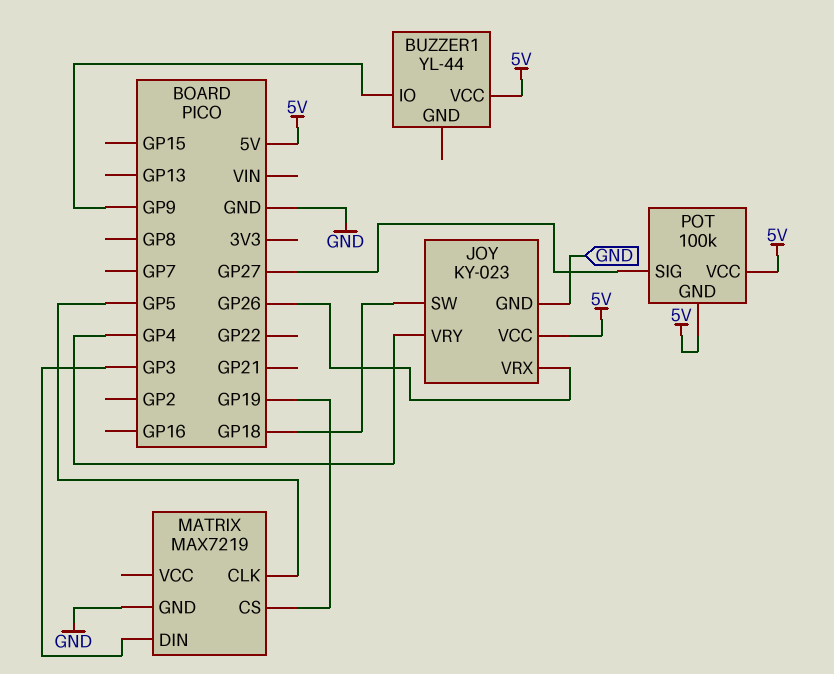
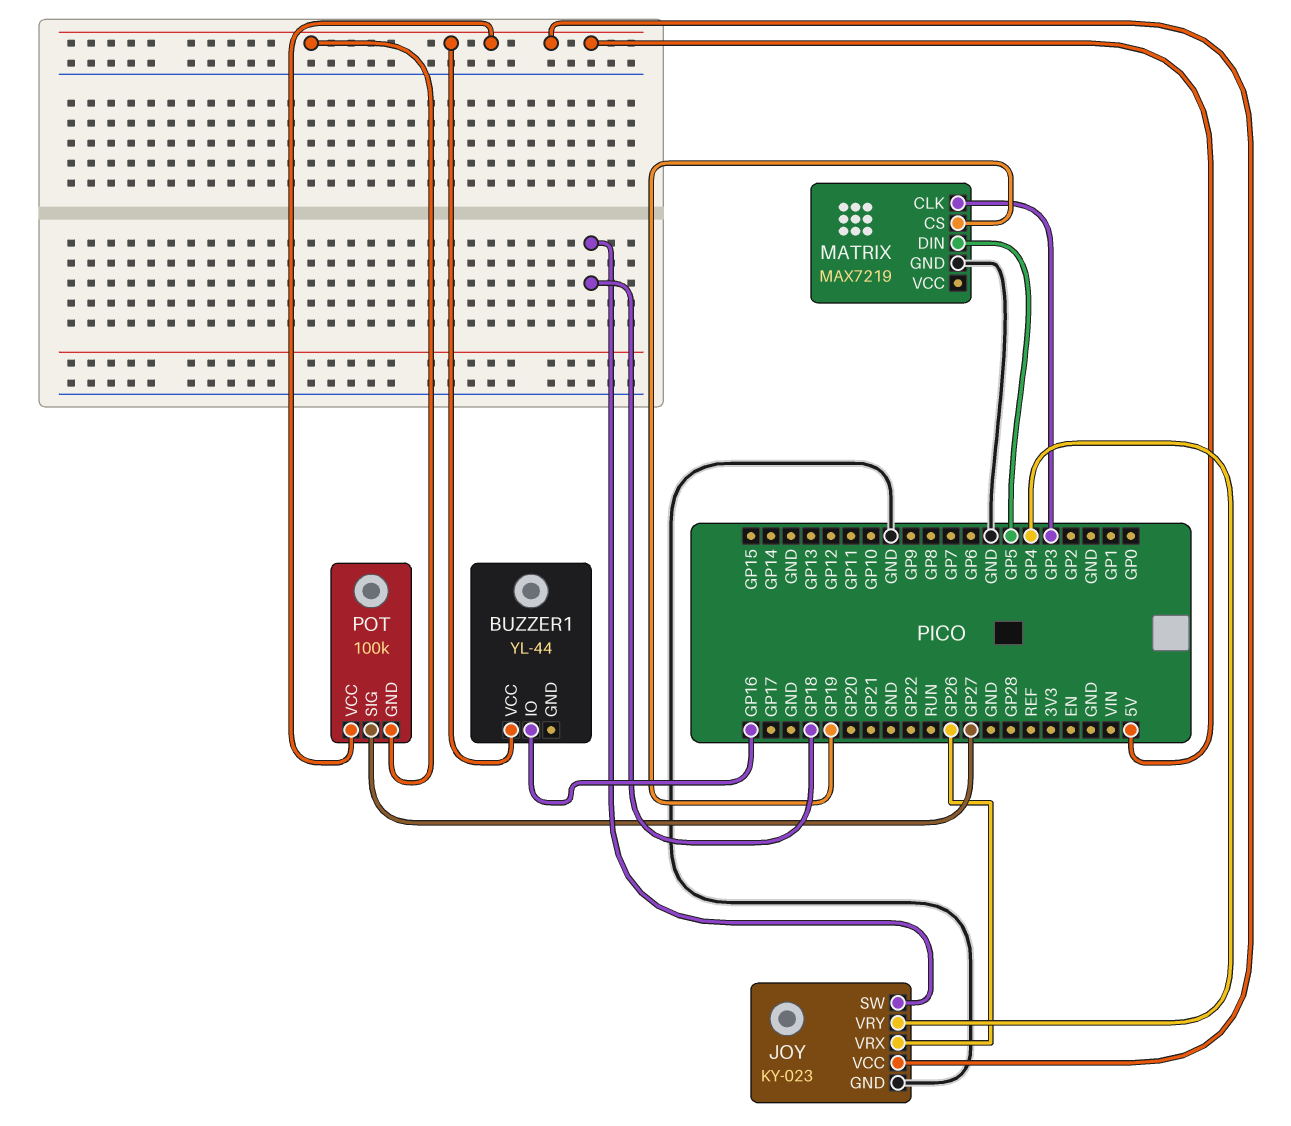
BUZZER1 pin IO: GP9 -> GP16
MATRIX pin CLK: GP5 -> GP3
MATRIX pin DIN: GP3 -> GP5

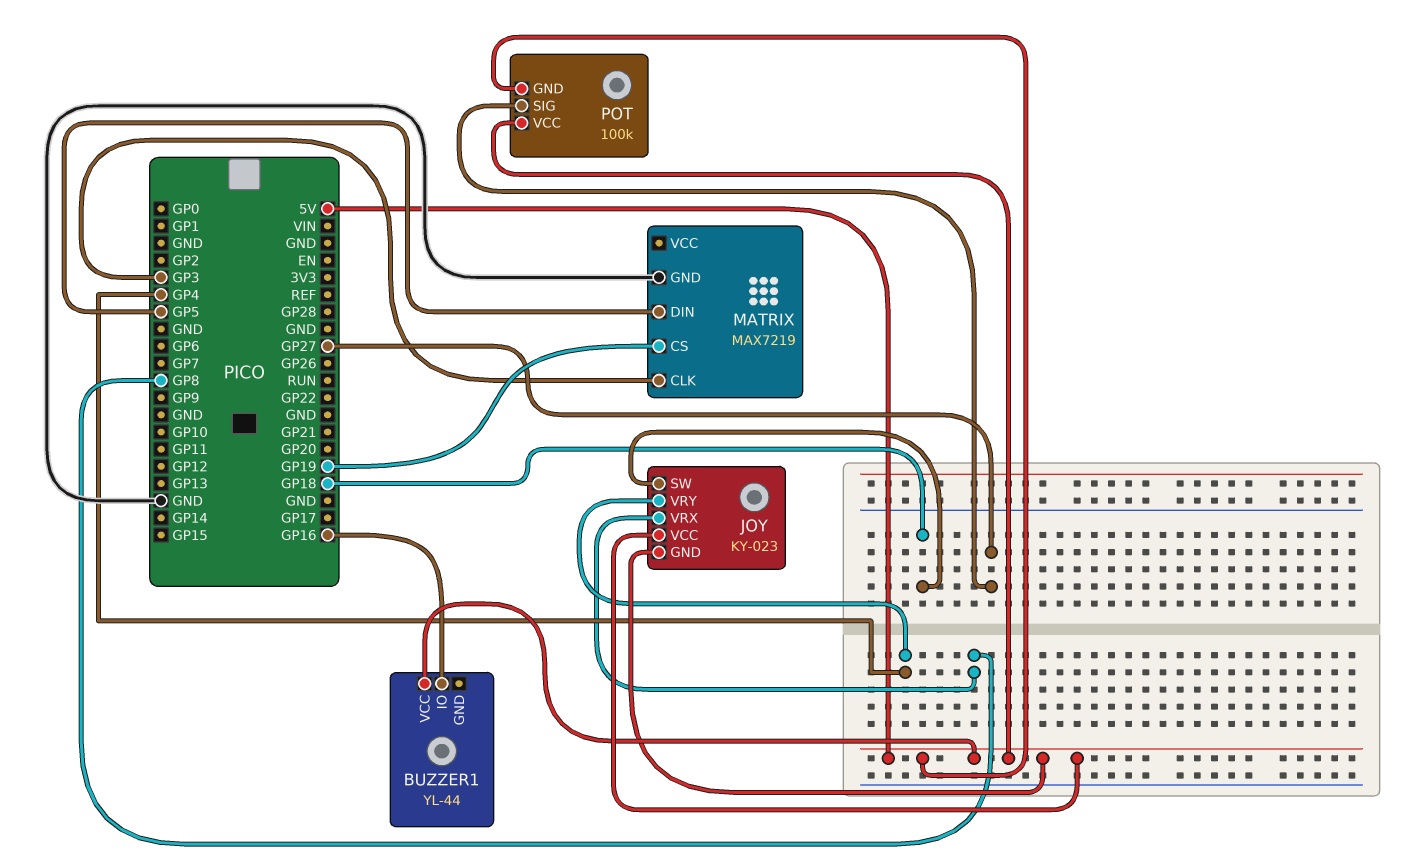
JOY pin GND: GND -> 5V
JOY pin VRX: GP26 -> GP8

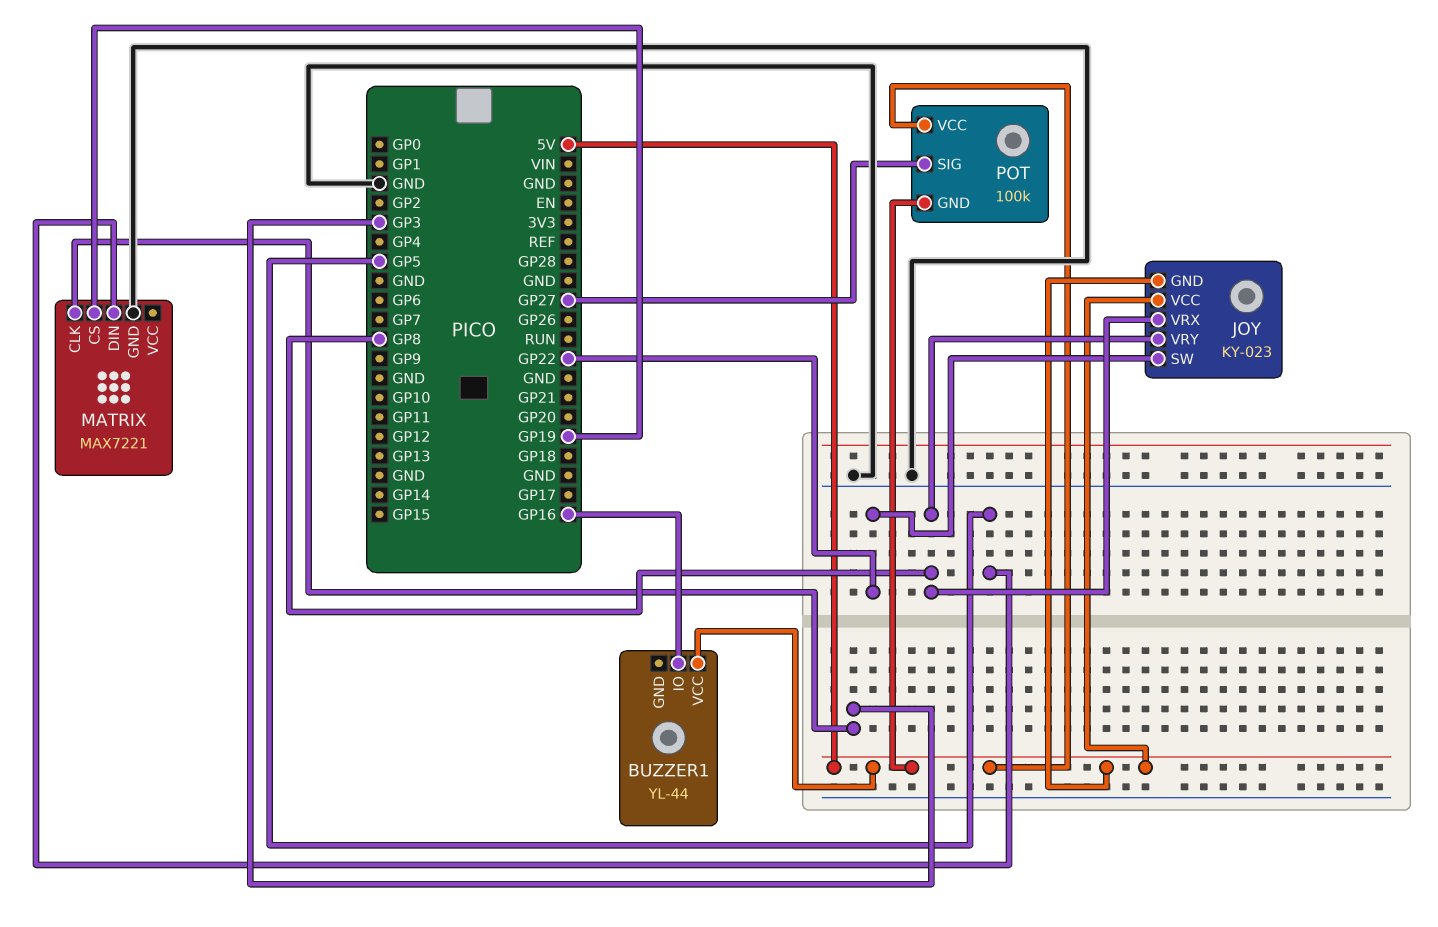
JOY pin SW: GP18 -> GP22
JOY pin VRY: GP4 -> GP8
MATRIX: MAX7219 -> MAX7221

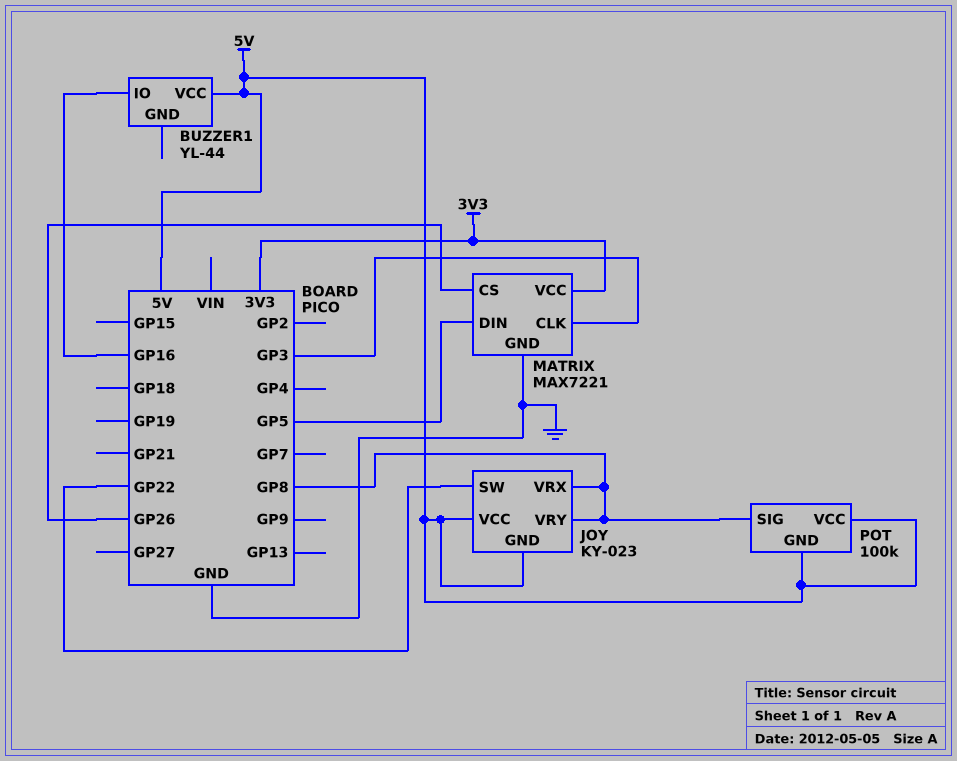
MATRIX pin CS: GP19 -> GP26
MATRIX pin VCC: none -> 3V3
POT pin SIG: GP27 -> GP8

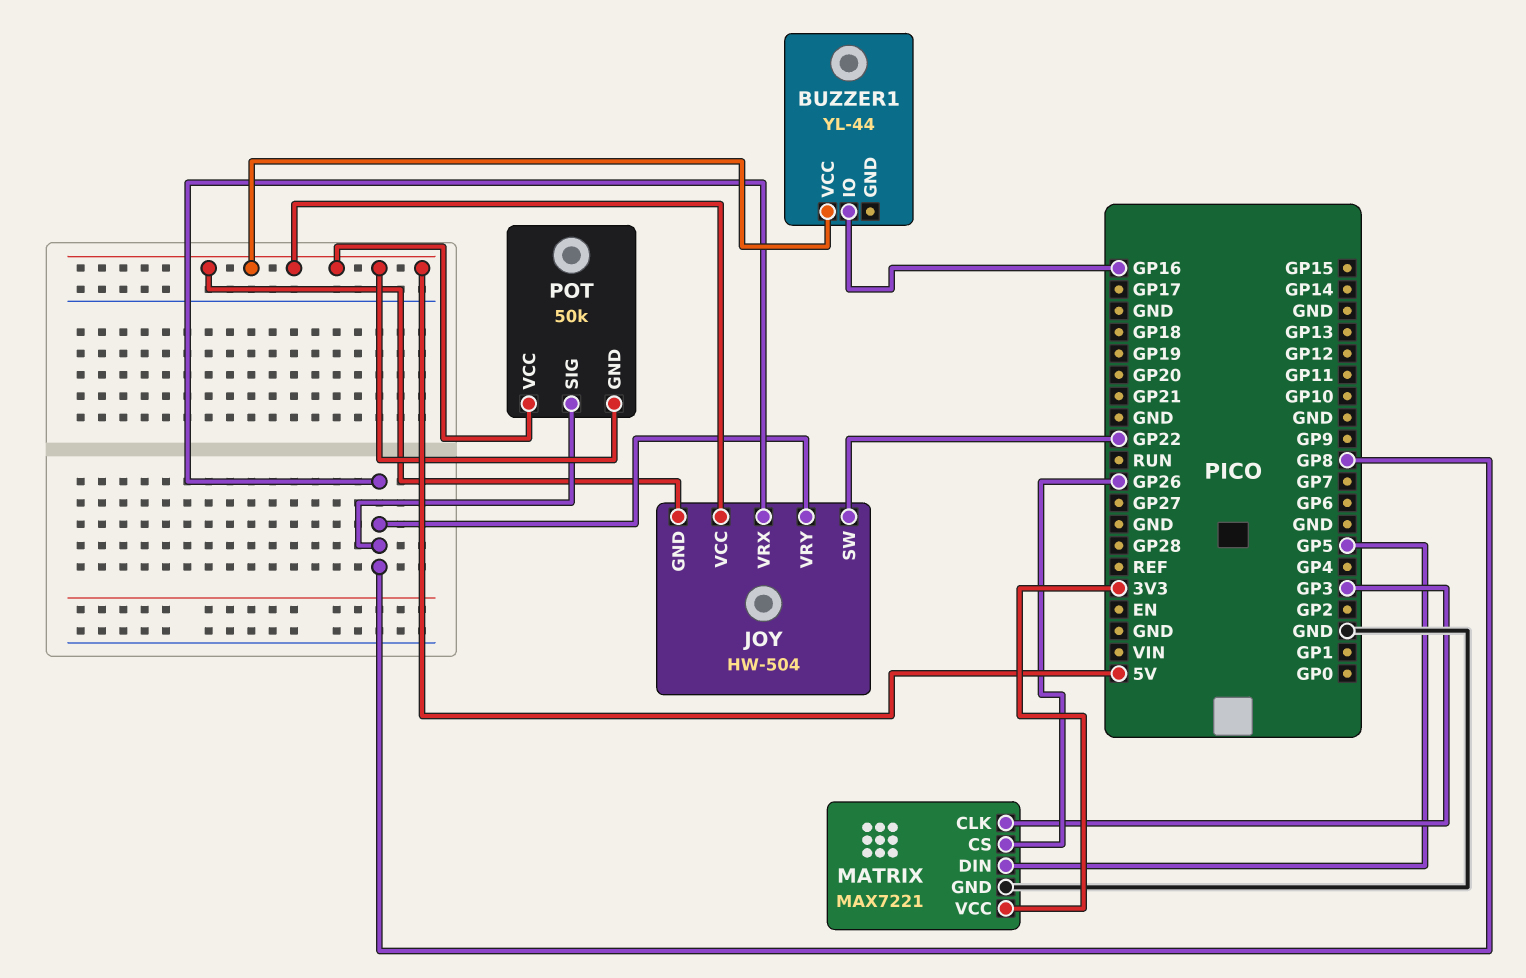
JOY: KY-023 -> HW-504
POT: 100k -> 50k

